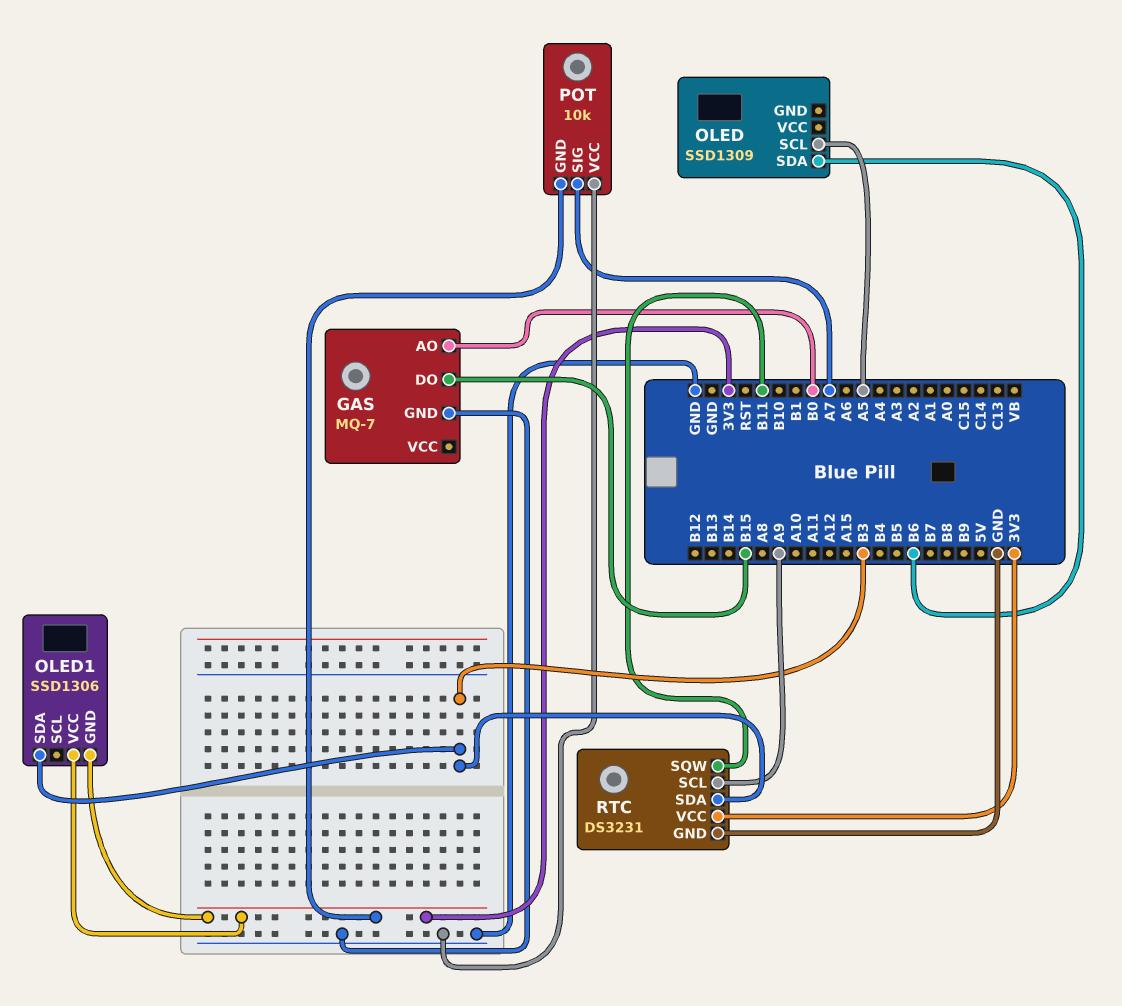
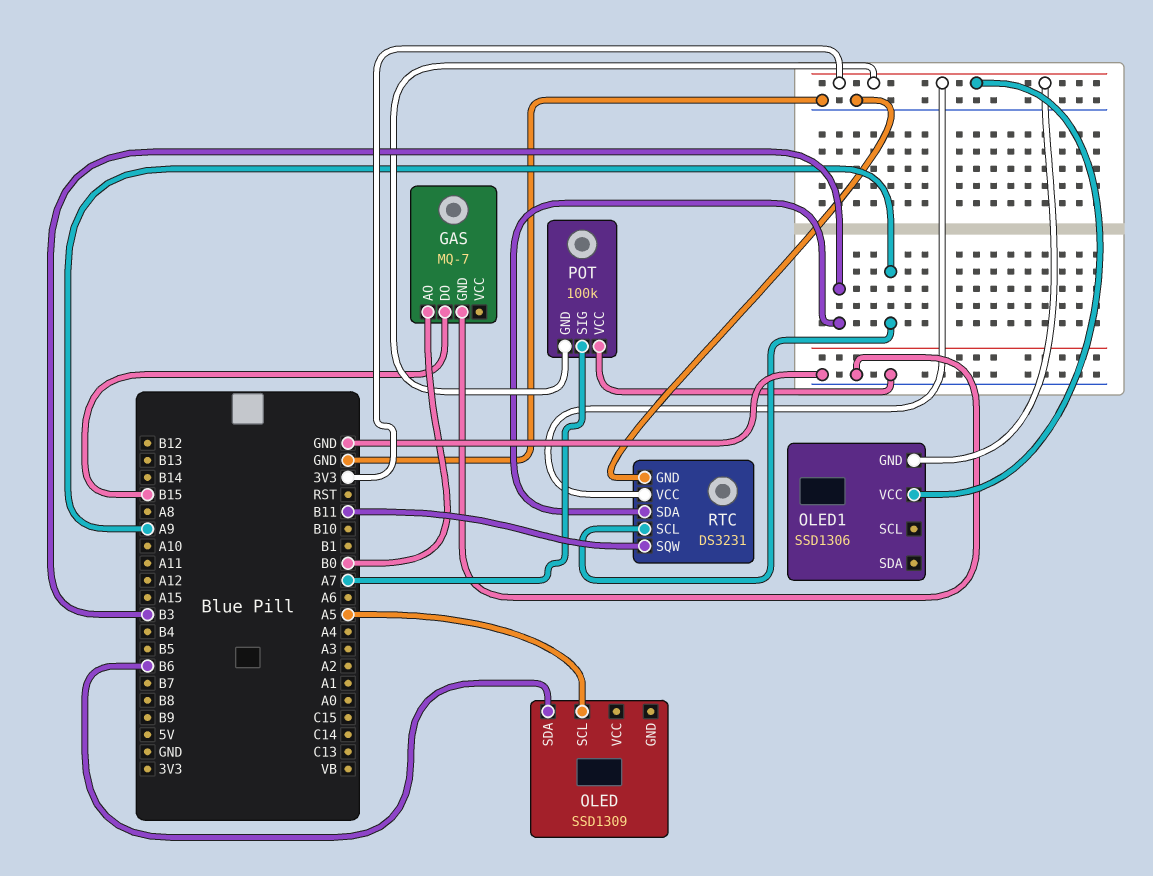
OLED1 pin SDA: B3 -> none
POT: 10k -> 100k

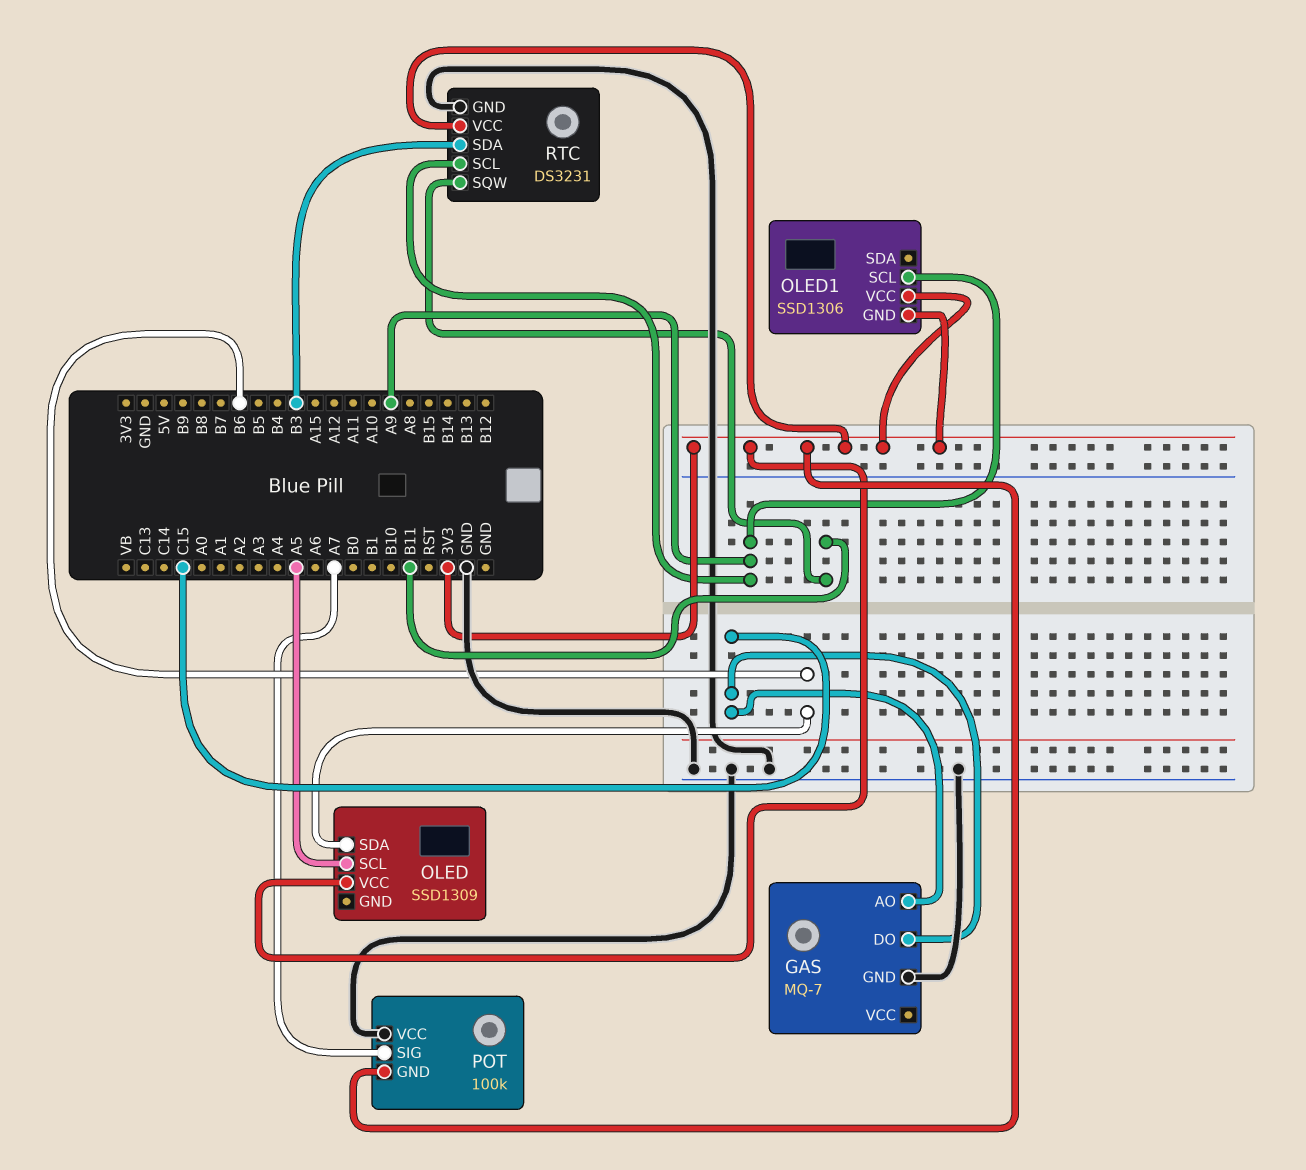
GAS pin AO: B0 -> C15
GAS pin DO: B15 -> C15
OLED pin VCC: none -> 3V3
OLED1 pin SCL: none -> A9

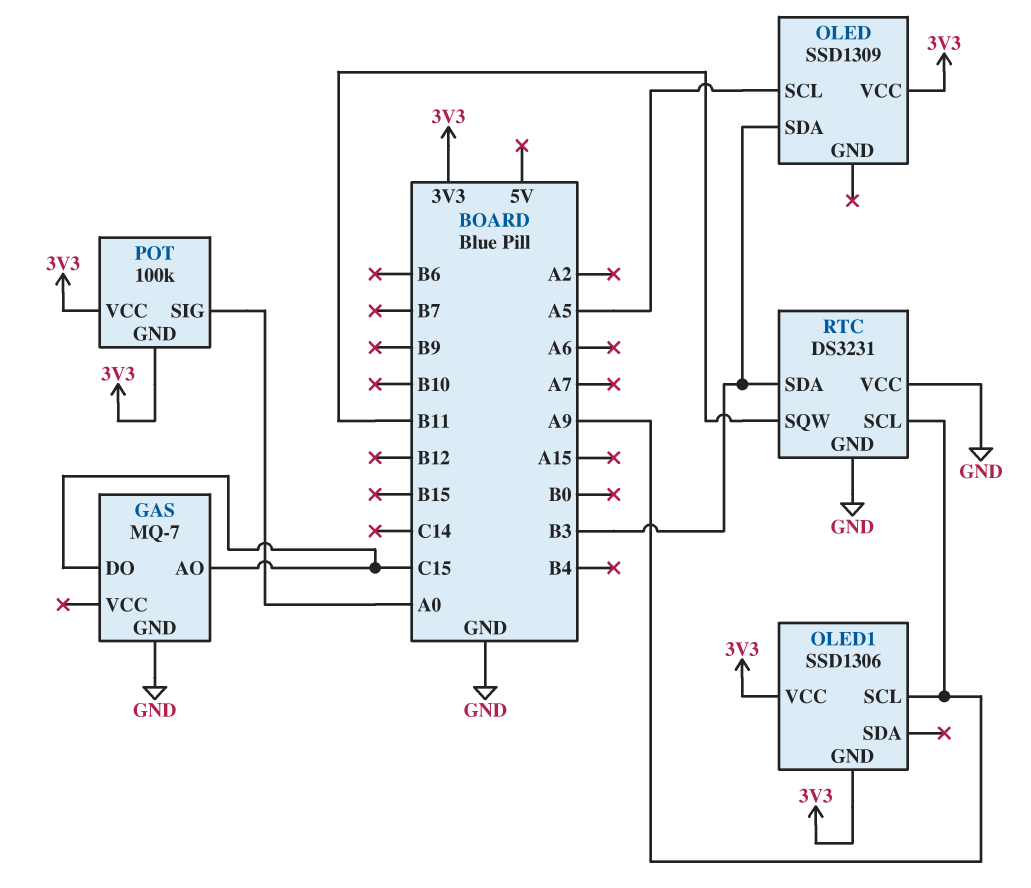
OLED pin SDA: B6 -> B3
POT pin SIG: A7 -> A0
POT pin VCC: GND -> 3V3
RTC pin VCC: 3V3 -> GND

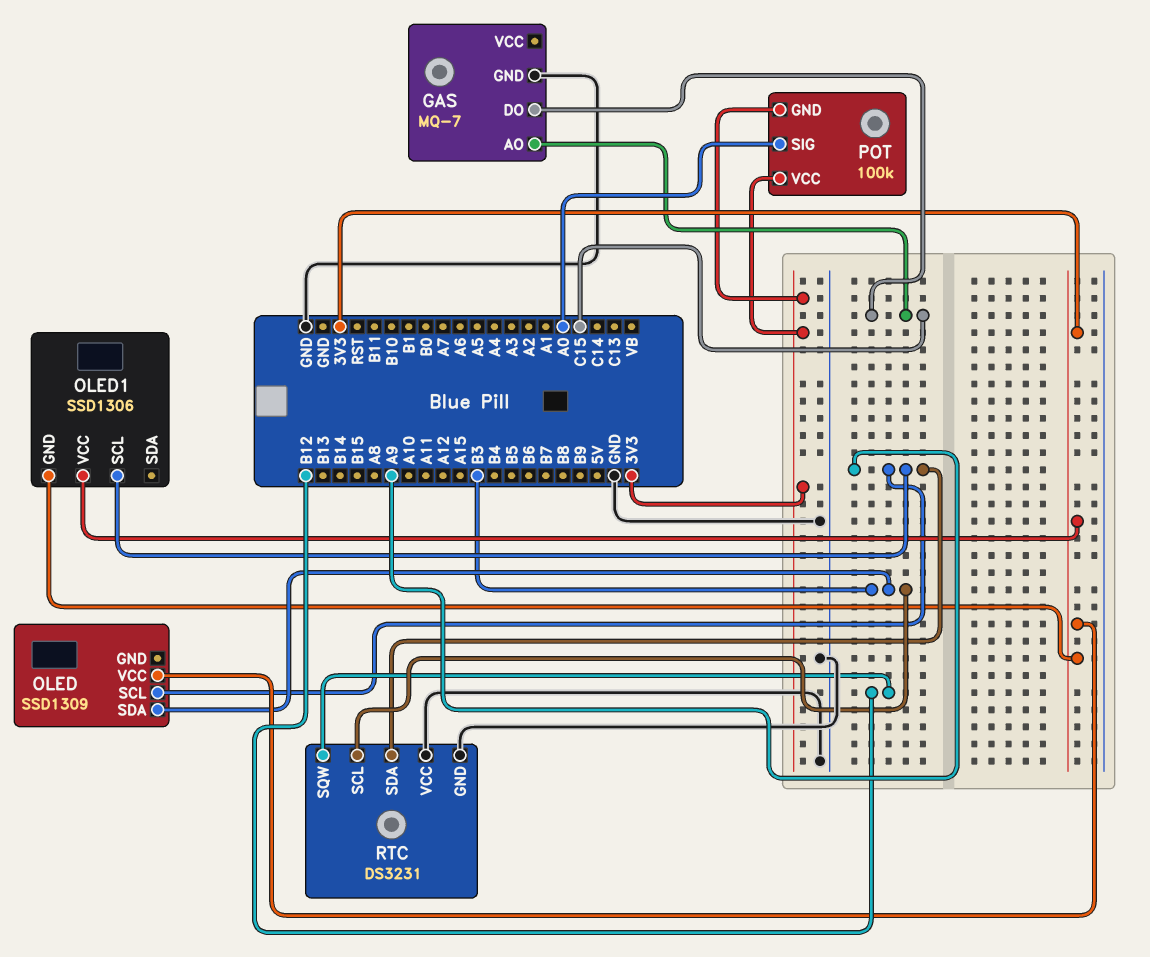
OLED pin SCL: A5 -> A9
RTC pin SCL: A9 -> B3
RTC pin SDA: B3 -> A9
RTC pin SQW: B11 -> B12

